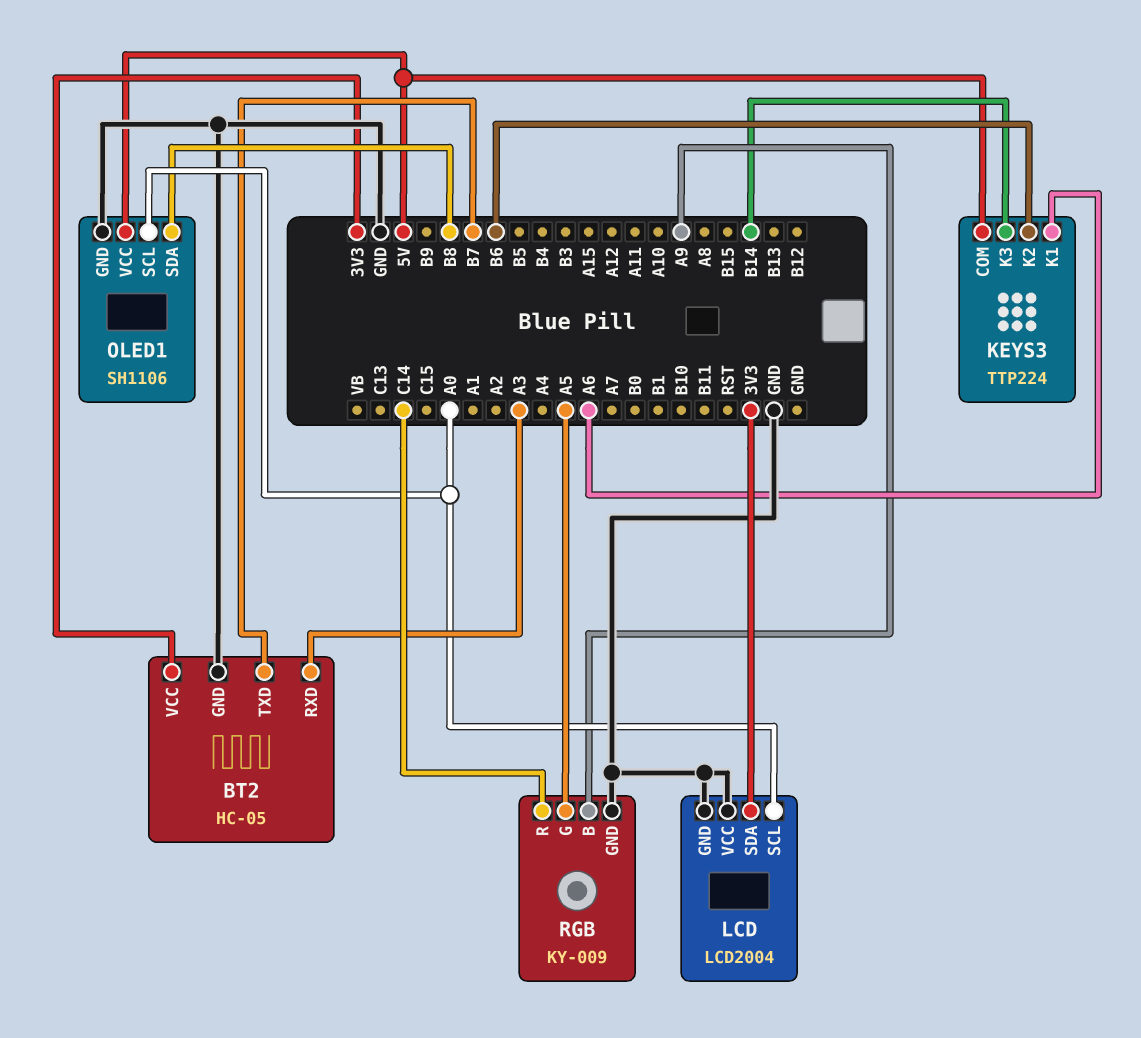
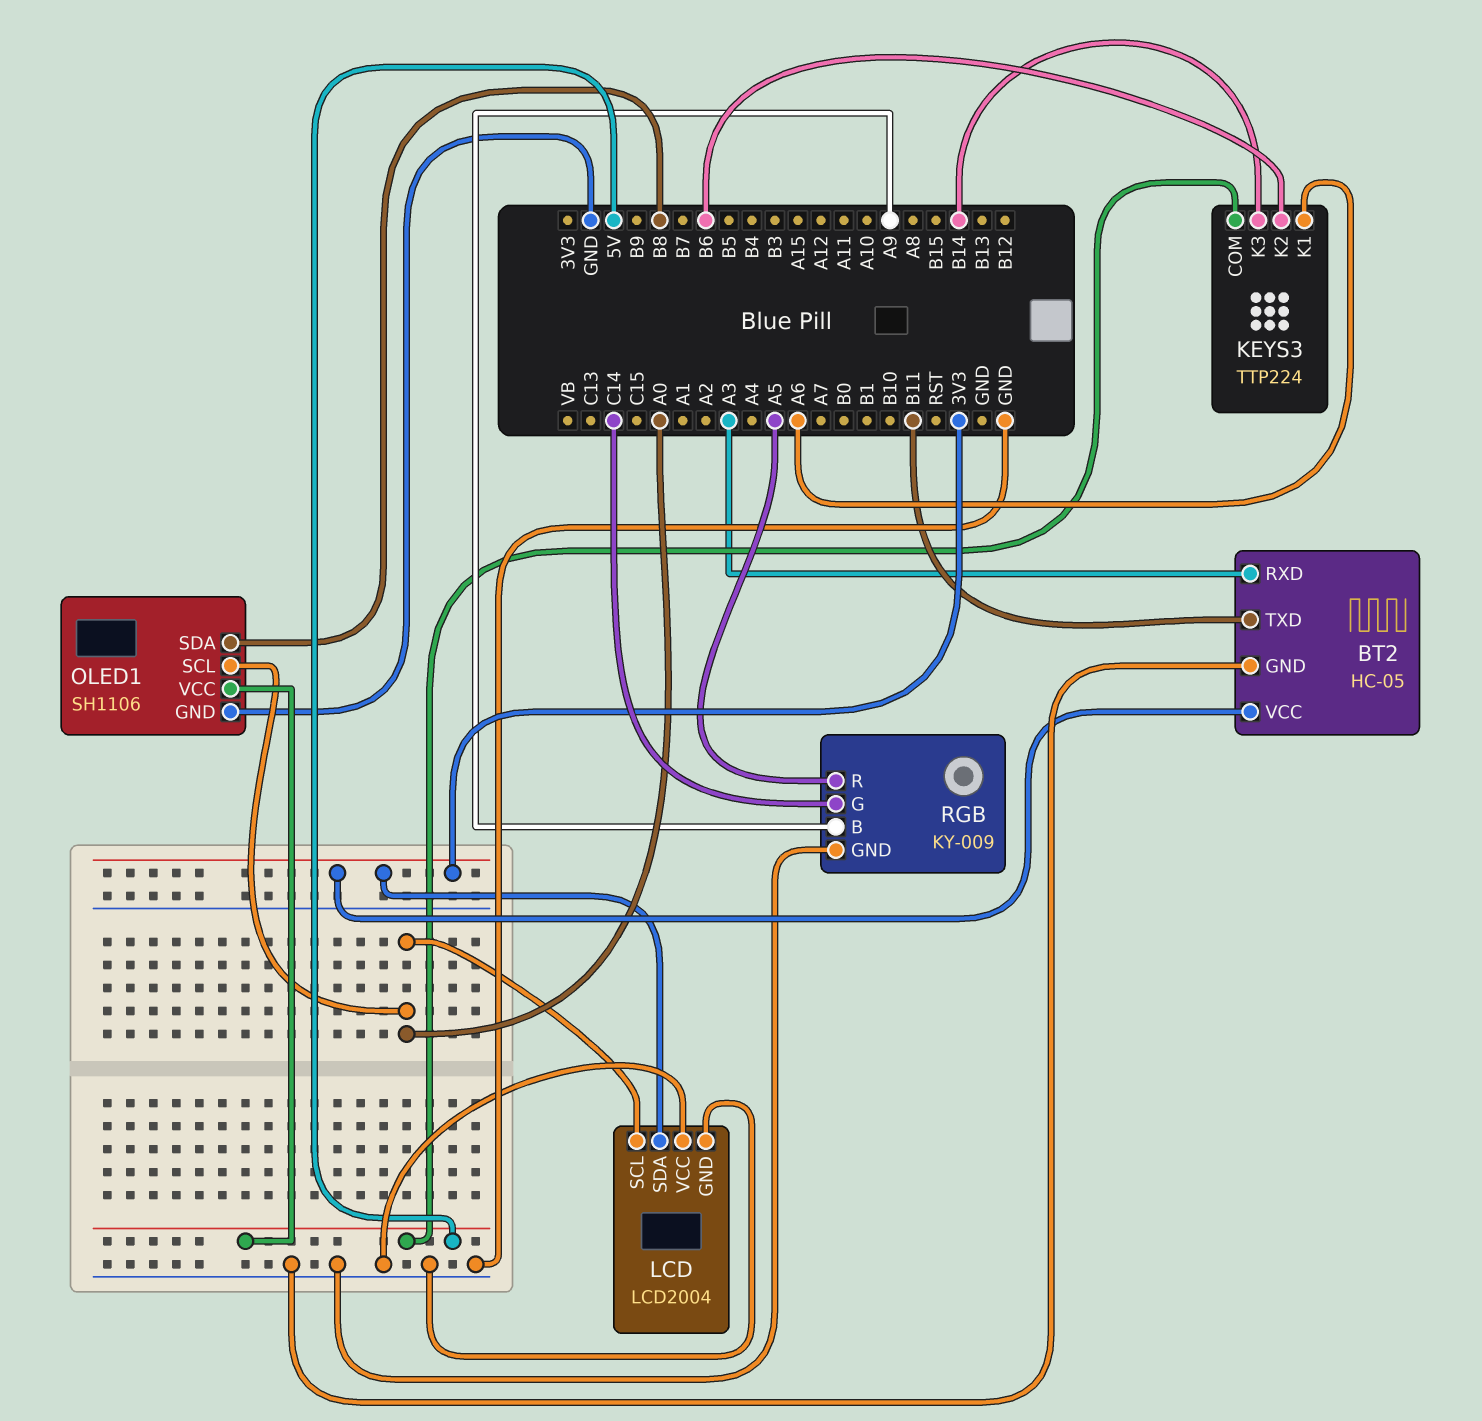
BT2 pin TXD: B7 -> B11
RGB pin G: A5 -> C14
RGB pin R: C14 -> A5

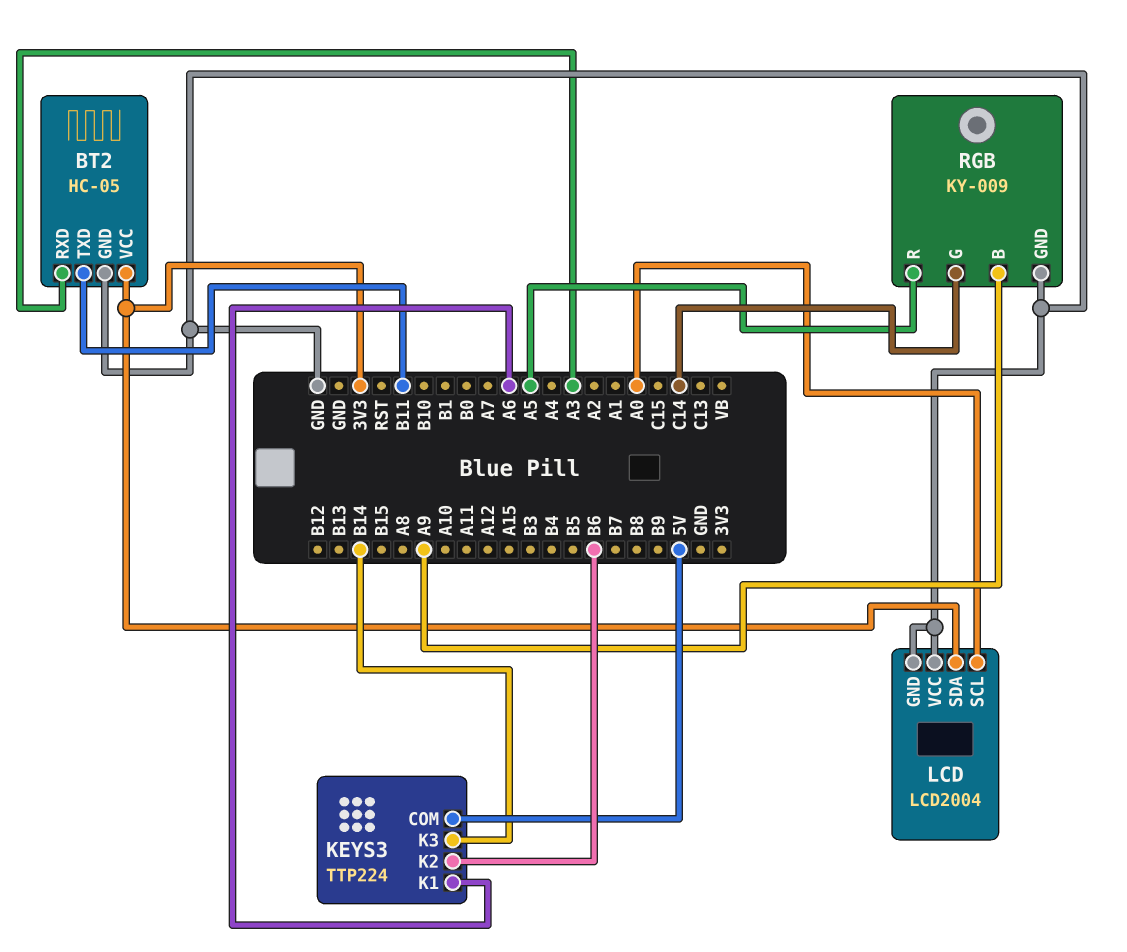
OLED1: SH1106 -> none
OLED1 pin GND: GND -> none
OLED1 pin SCL: A0 -> none
OLED1 pin SDA: B8 -> none
OLED1 pin VCC: 5V -> none

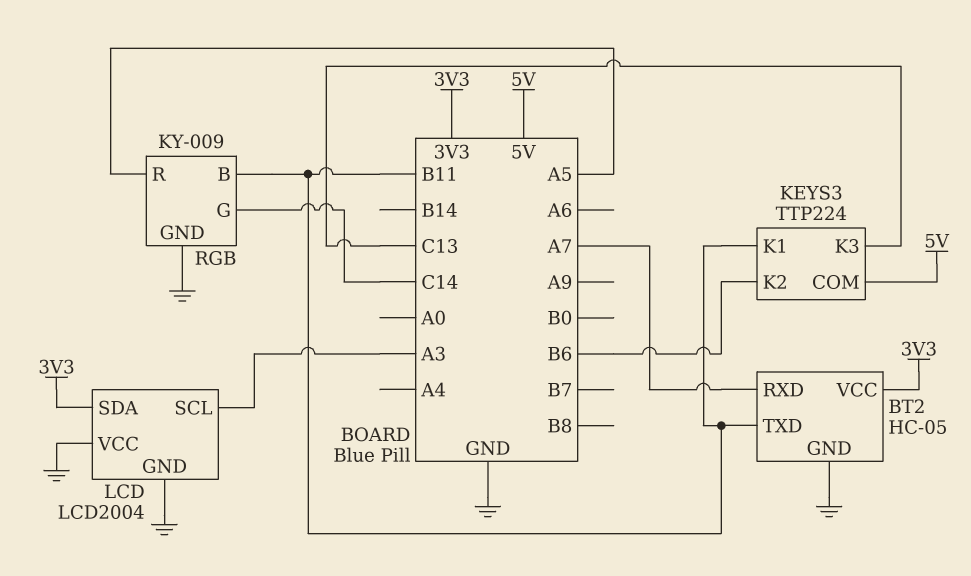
BT2 pin RXD: A3 -> A7
KEYS3 pin K1: A6 -> B11
KEYS3 pin K3: B14 -> C13
LCD pin SCL: A0 -> A3
RGB pin B: A9 -> B11

